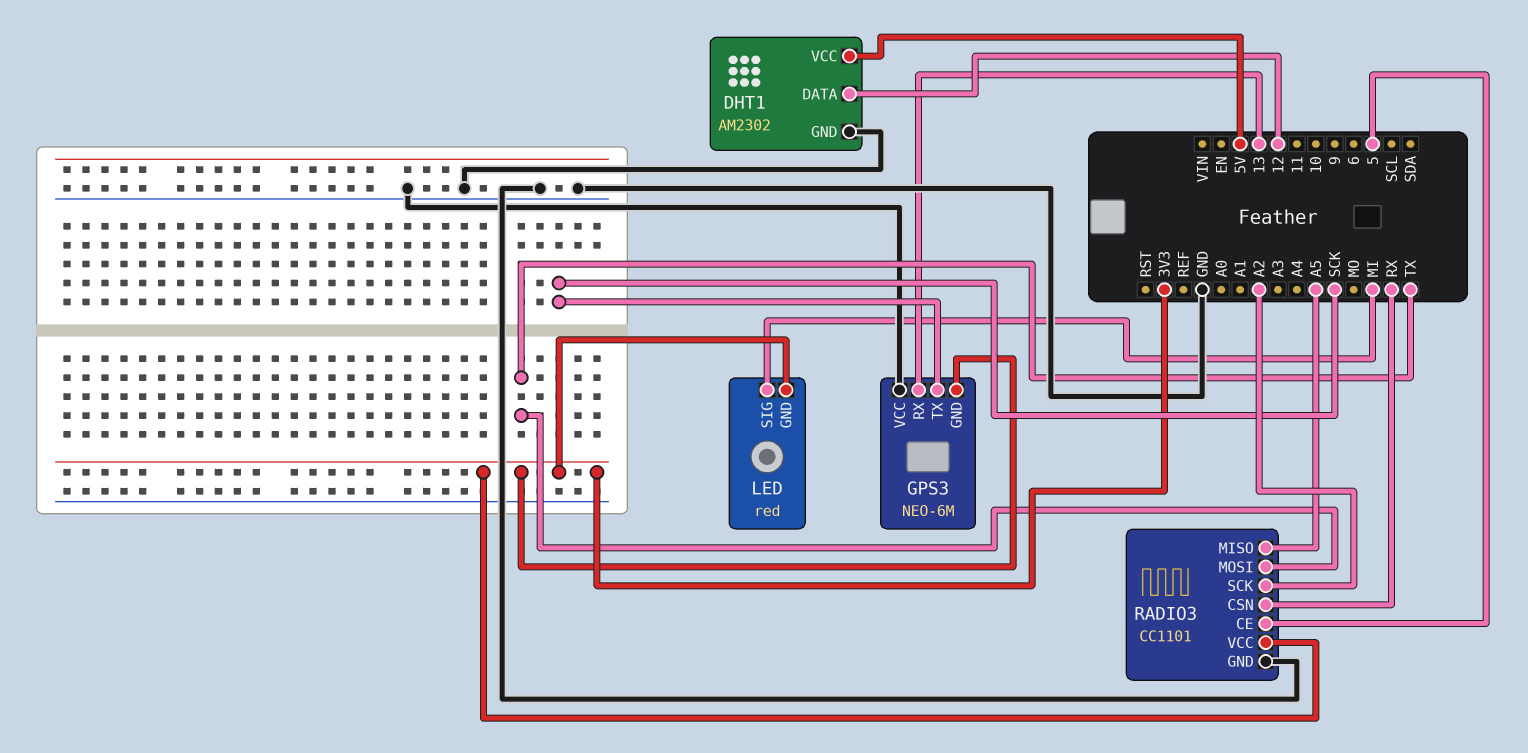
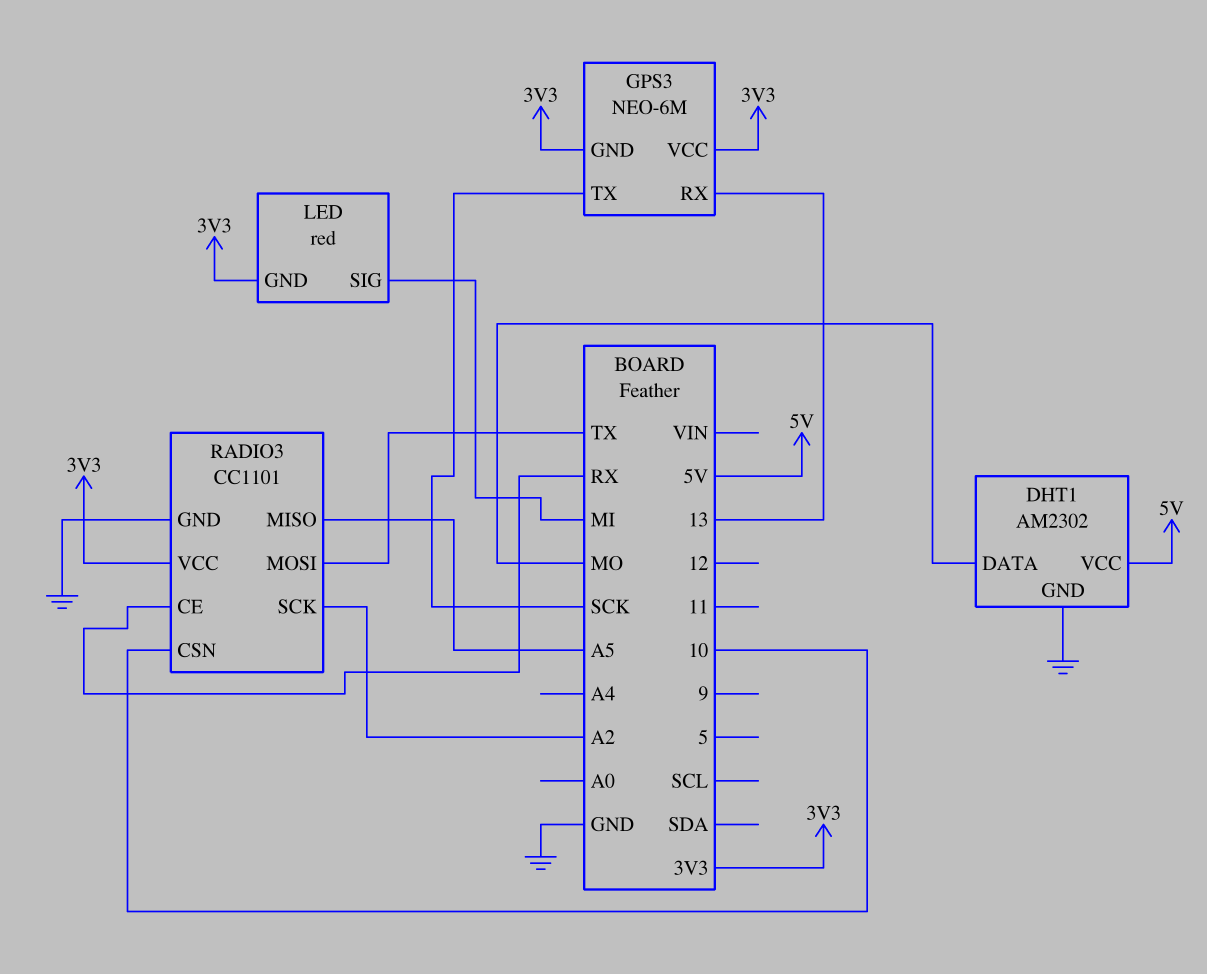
DHT1 pin DATA: 12 -> MO
GPS3 pin VCC: GND -> 3V3
RADIO3 pin CE: 5 -> RX
RADIO3 pin CSN: RX -> 10

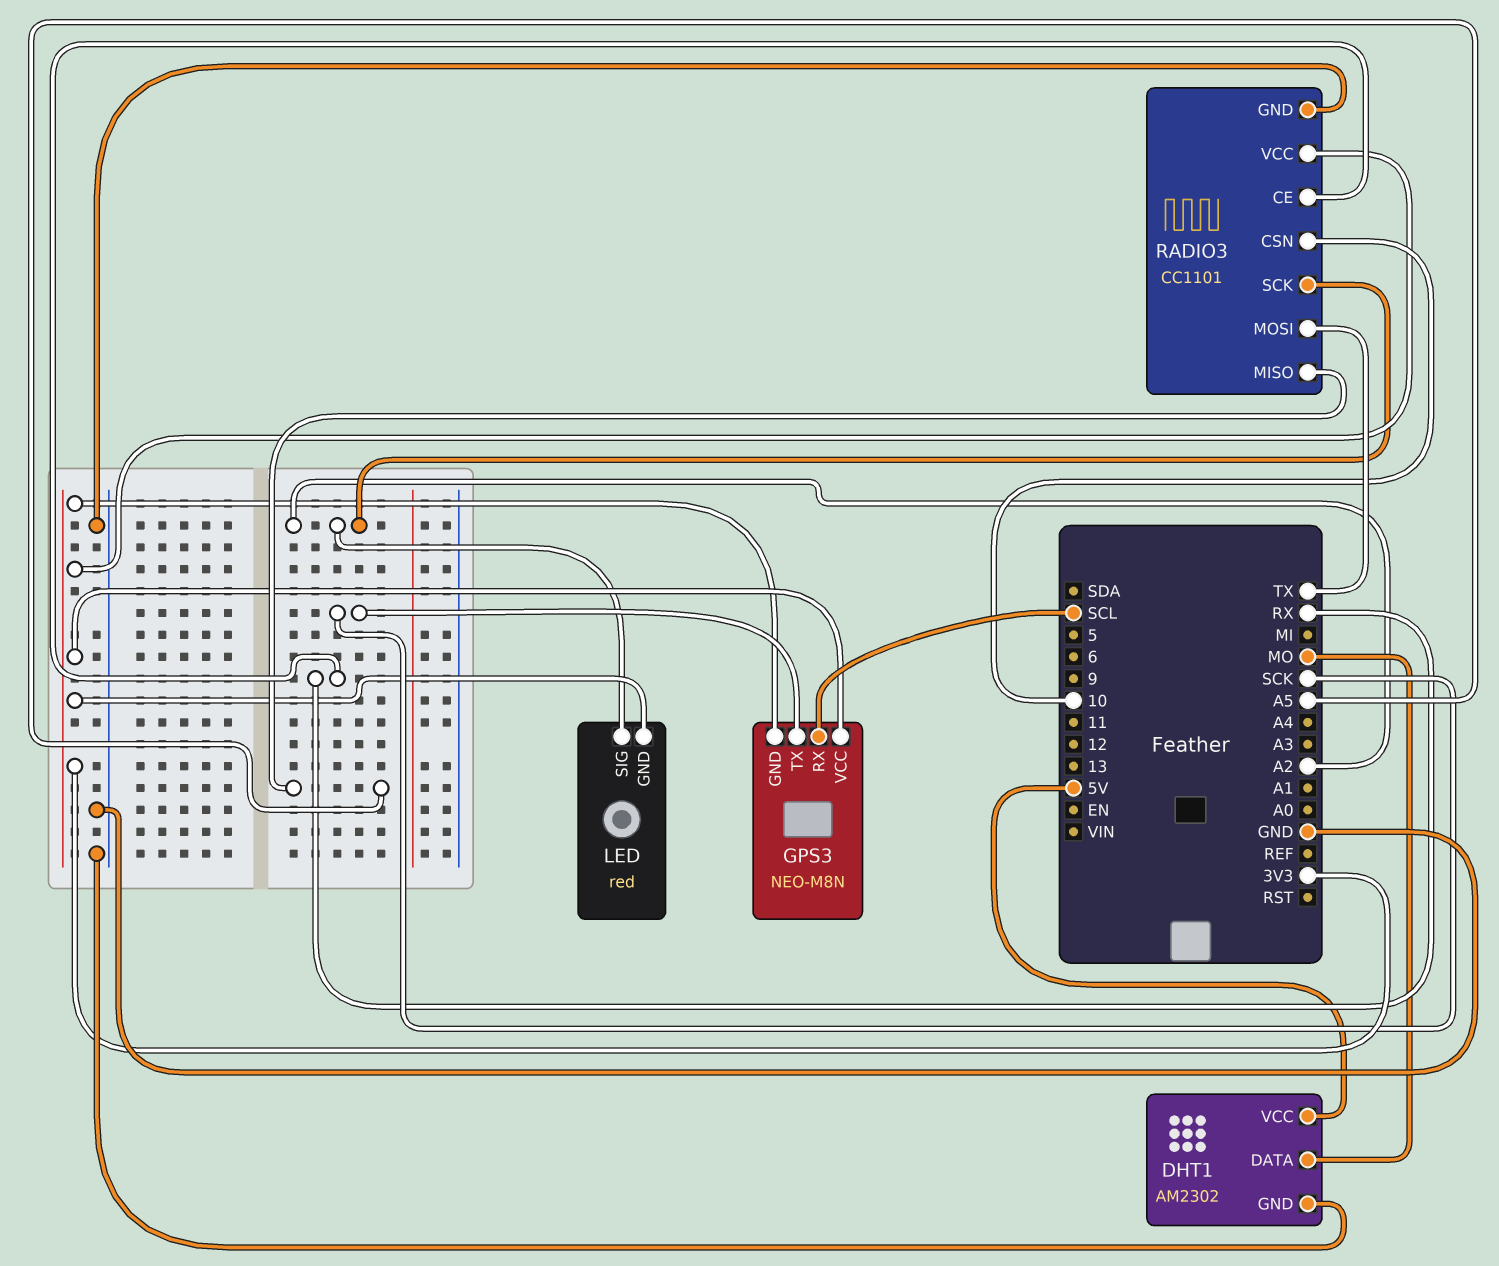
GPS3: NEO-6M -> NEO-M8N
GPS3 pin RX: 13 -> SCL
LED pin SIG: MI -> A2

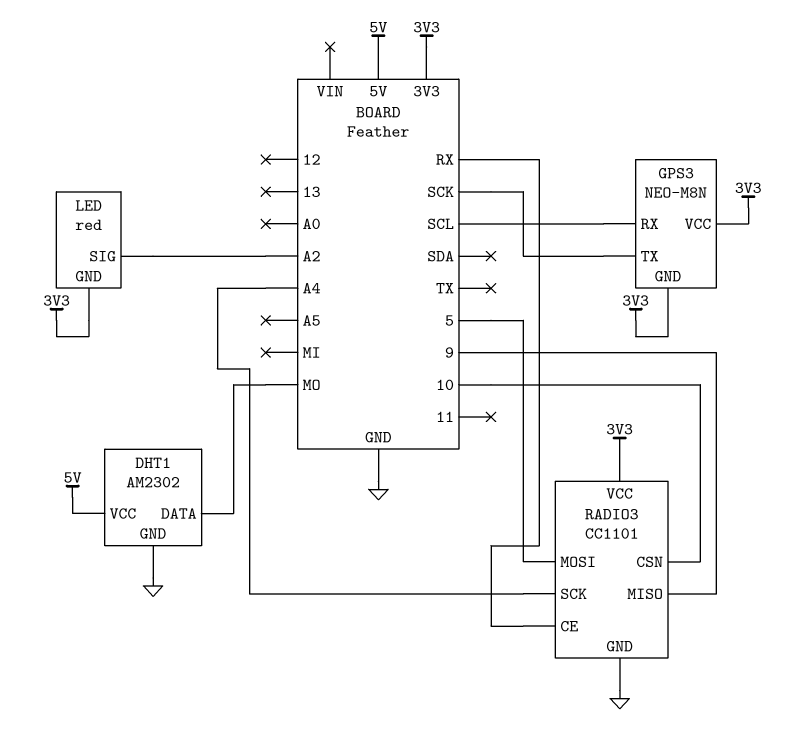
RADIO3 pin MISO: A5 -> 9
RADIO3 pin MOSI: TX -> 5
RADIO3 pin SCK: A2 -> A4

